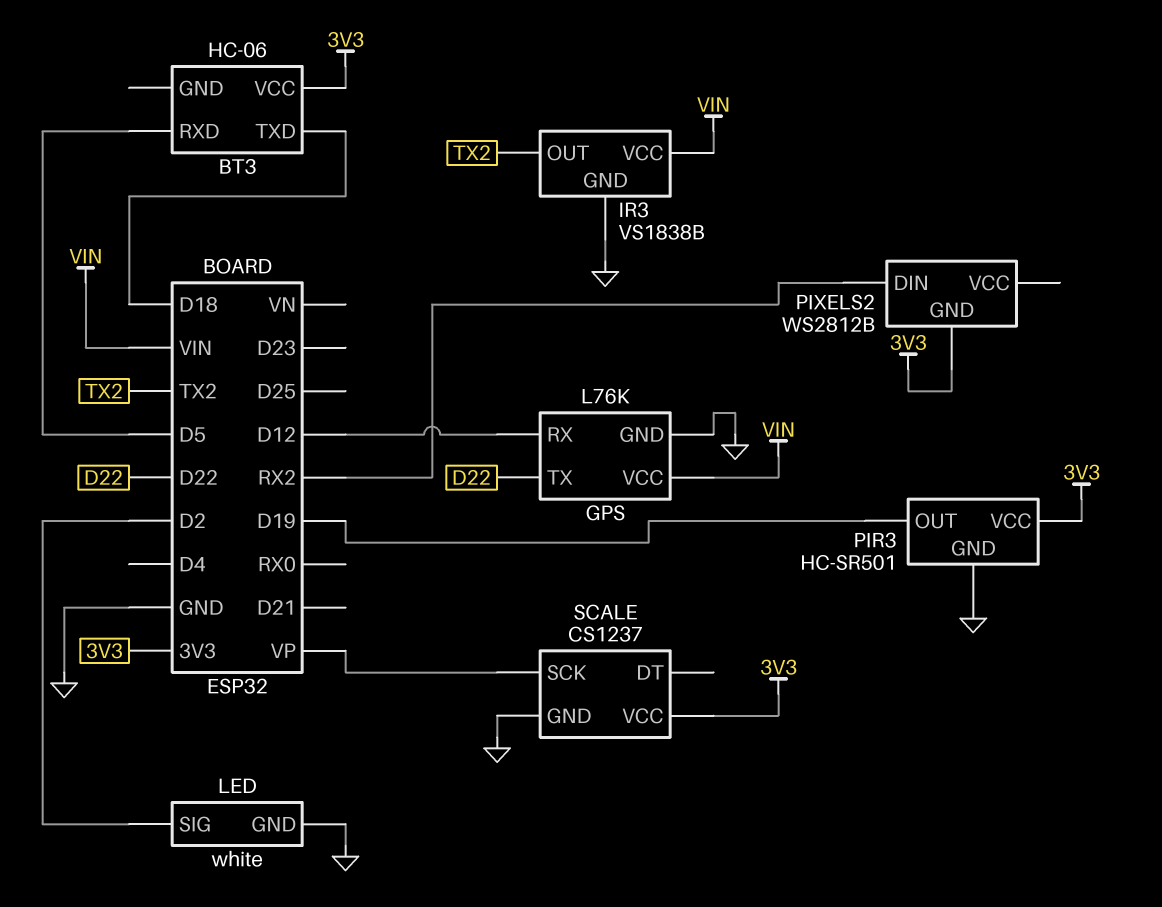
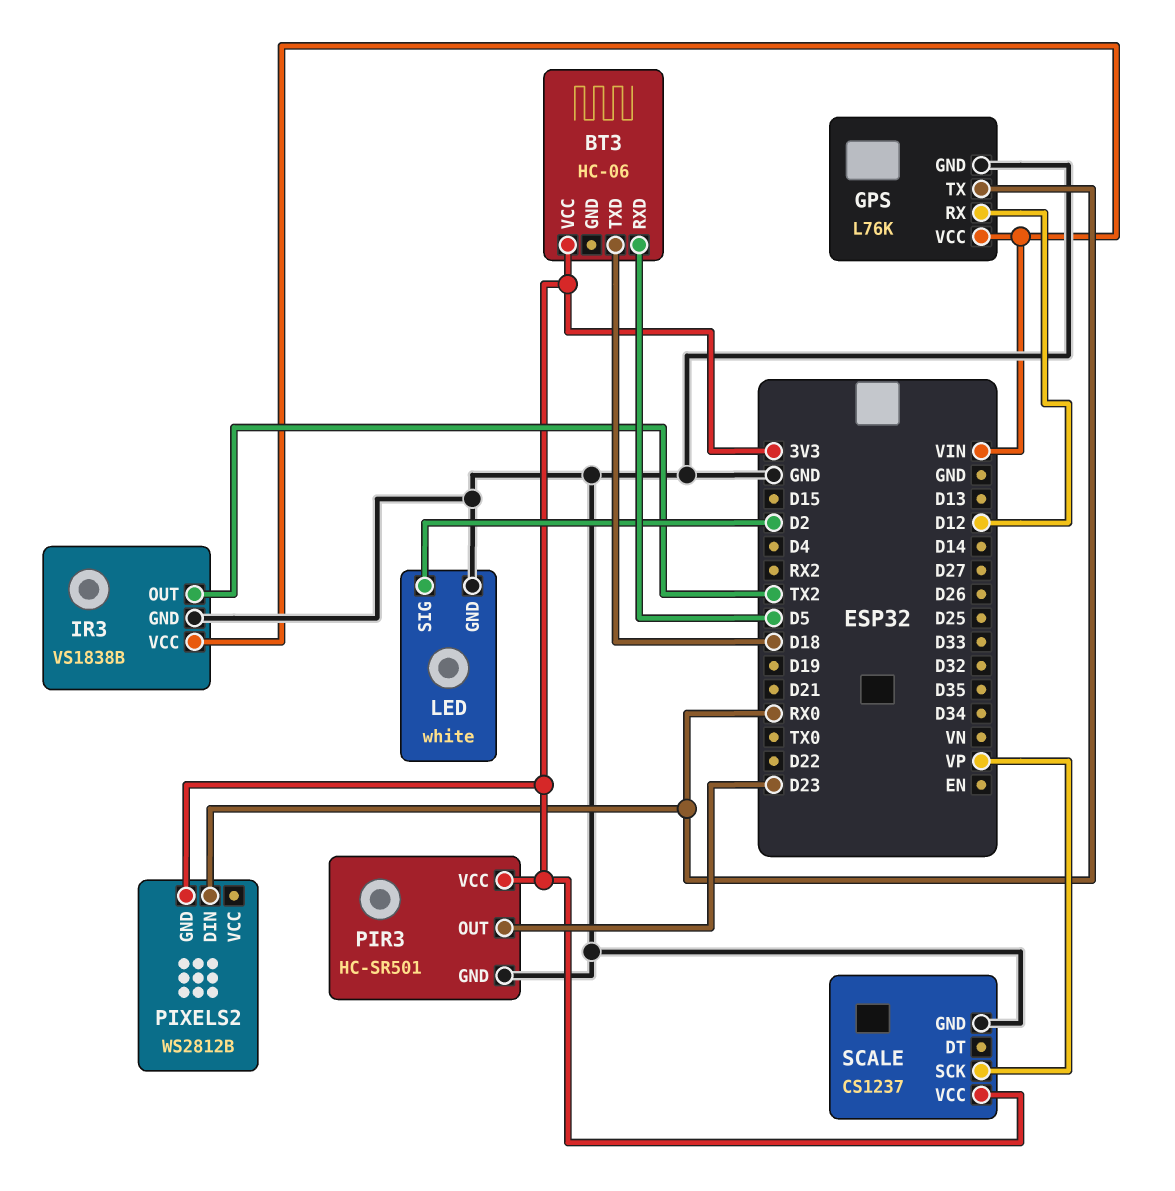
GPS pin TX: D22 -> RX0
PIR3 pin OUT: D19 -> D23
PIXELS2 pin DIN: RX2 -> RX0

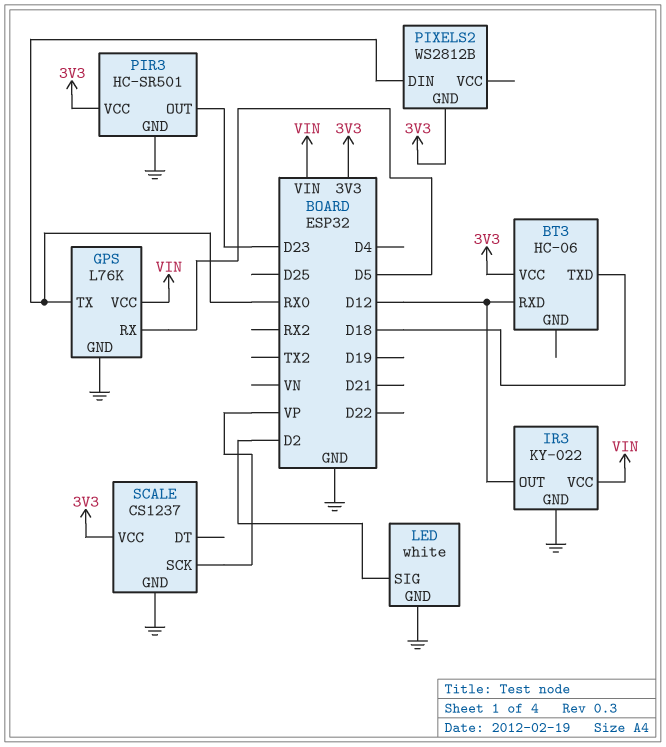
BT3 pin RXD: D5 -> D12
GPS pin RX: D12 -> D5
IR3: VS1838B -> KY-022
IR3 pin OUT: TX2 -> D12

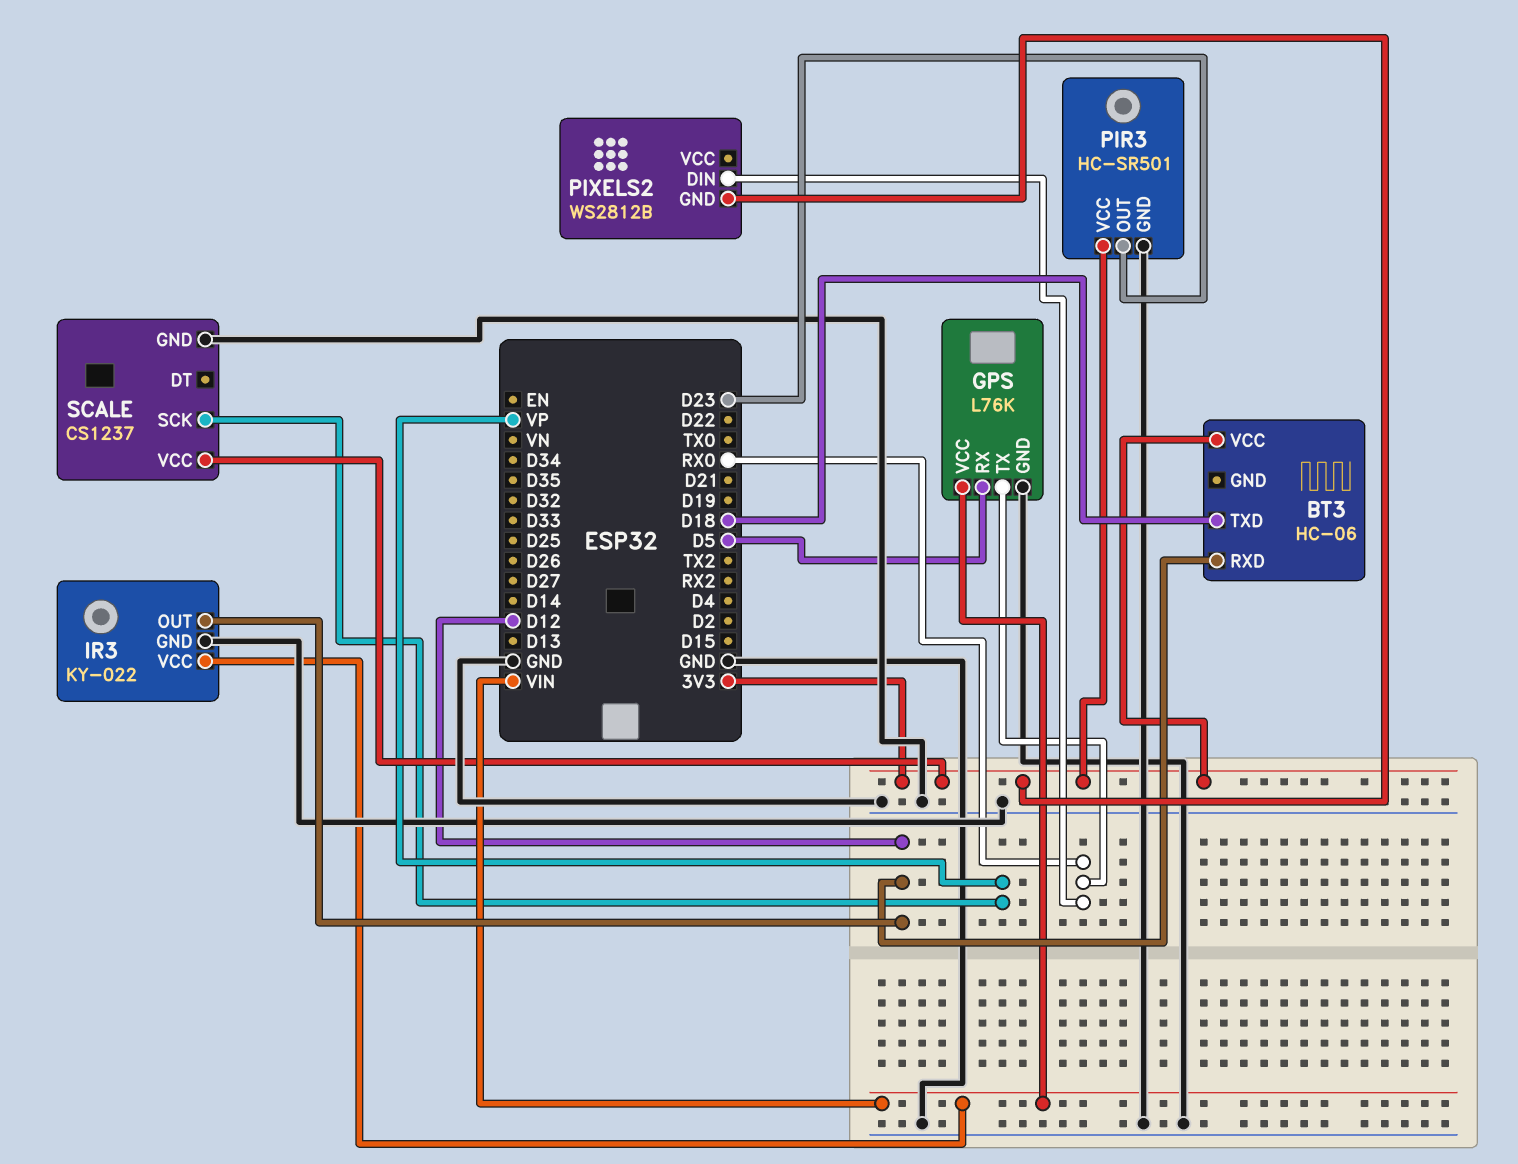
LED: white -> none
LED pin GND: GND -> none
LED pin SIG: D2 -> none

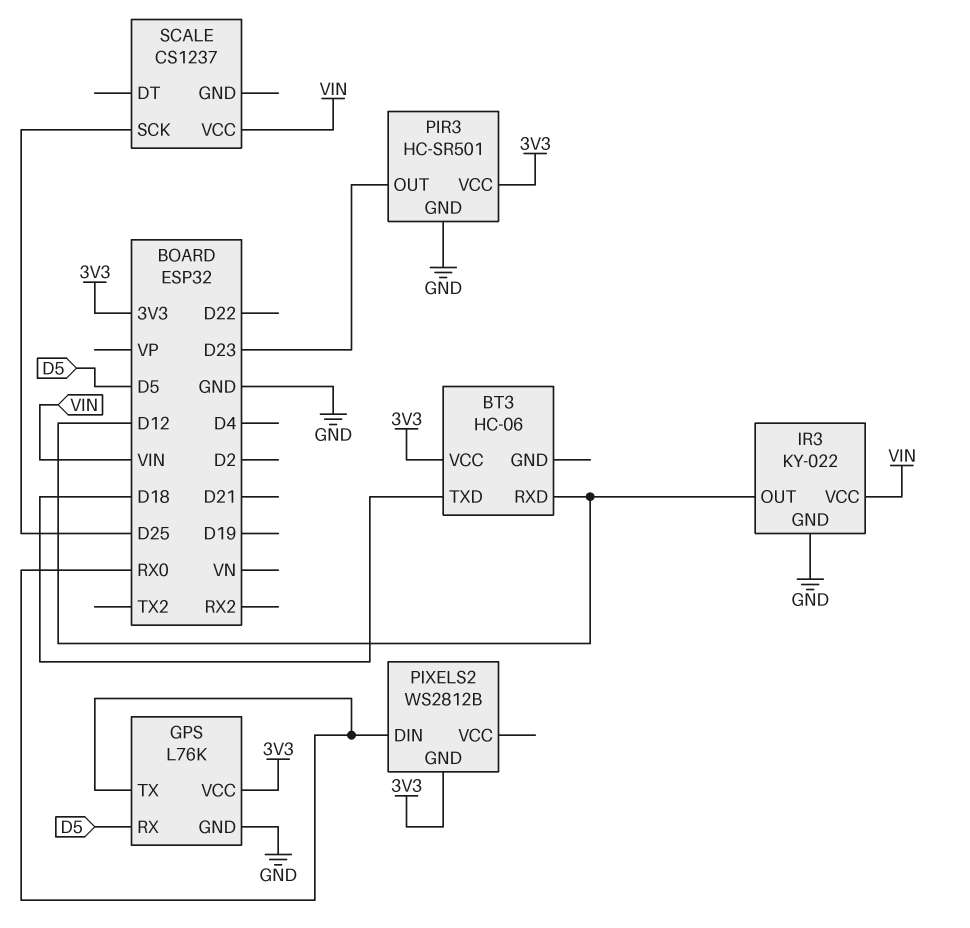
GPS pin VCC: VIN -> 3V3
SCALE pin GND: GND -> none
SCALE pin SCK: VP -> D25
SCALE pin VCC: 3V3 -> VIN

